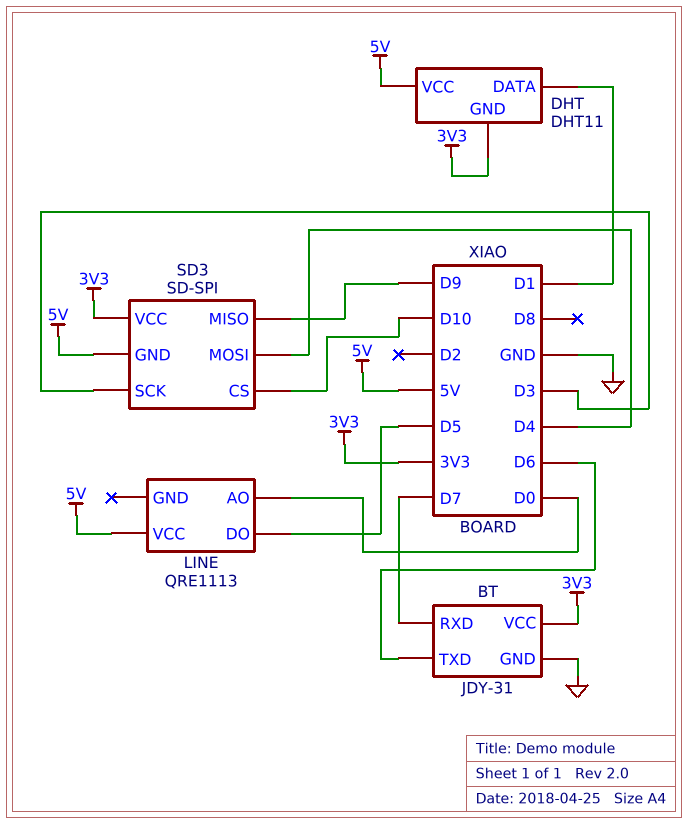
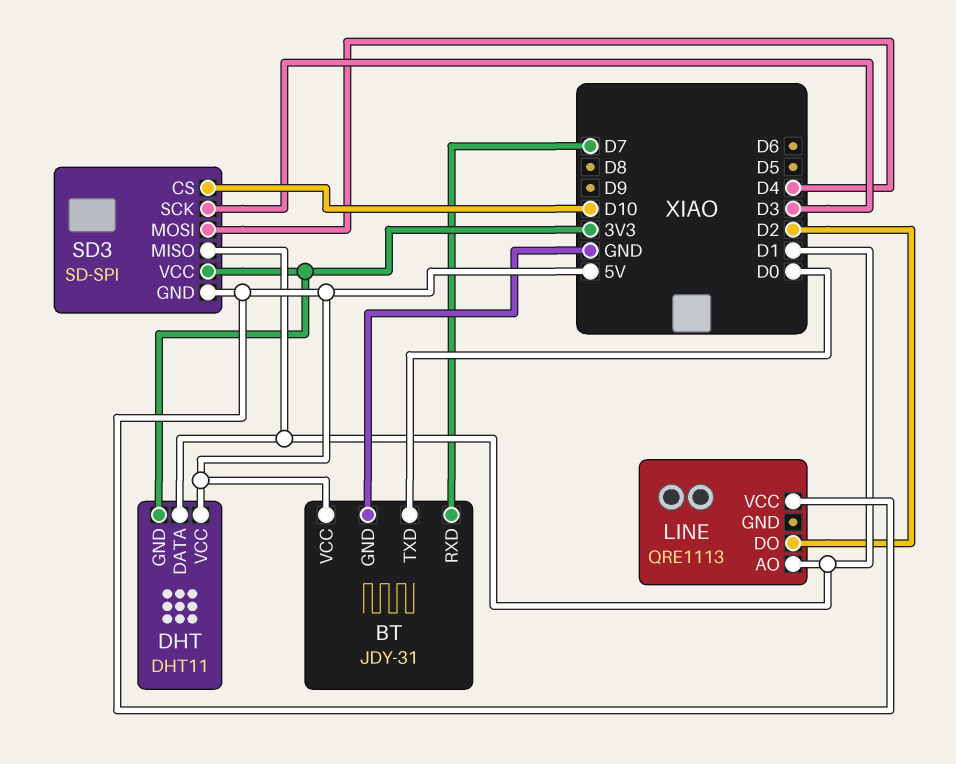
BT pin TXD: D6 -> D0
BT pin VCC: 3V3 -> 5V
LINE pin AO: D0 -> D1
LINE pin DO: D5 -> D2
SD3 pin MISO: D9 -> D1

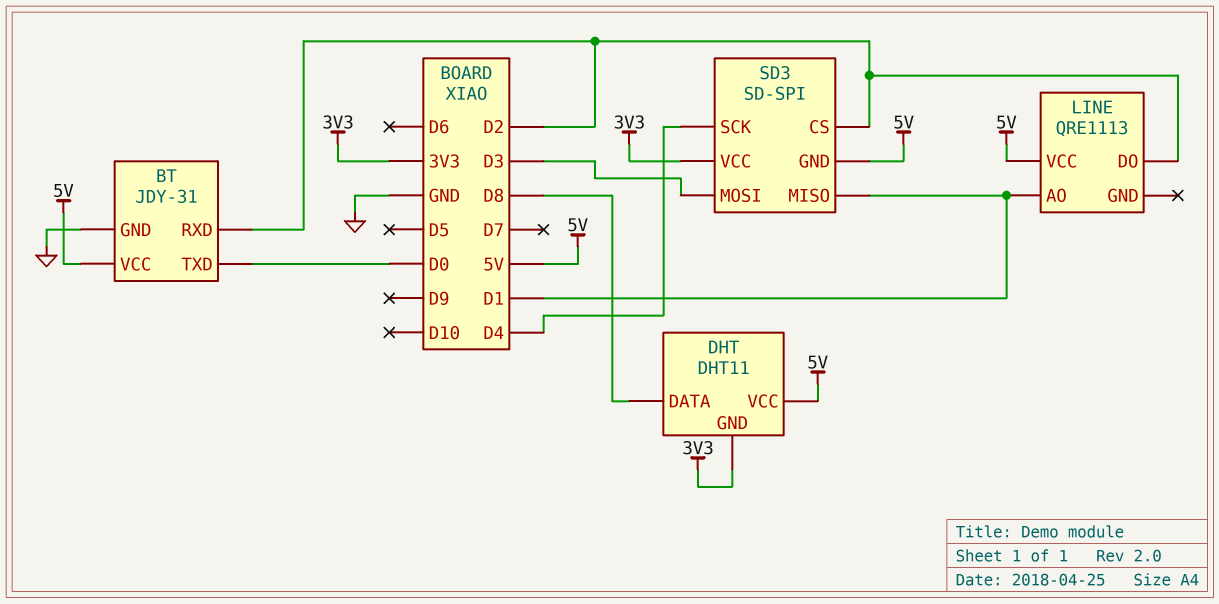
BT pin RXD: D7 -> D2
DHT pin DATA: D1 -> D8
SD3 pin CS: D10 -> D2
SD3 pin MOSI: D4 -> D3
SD3 pin SCK: D3 -> D4

